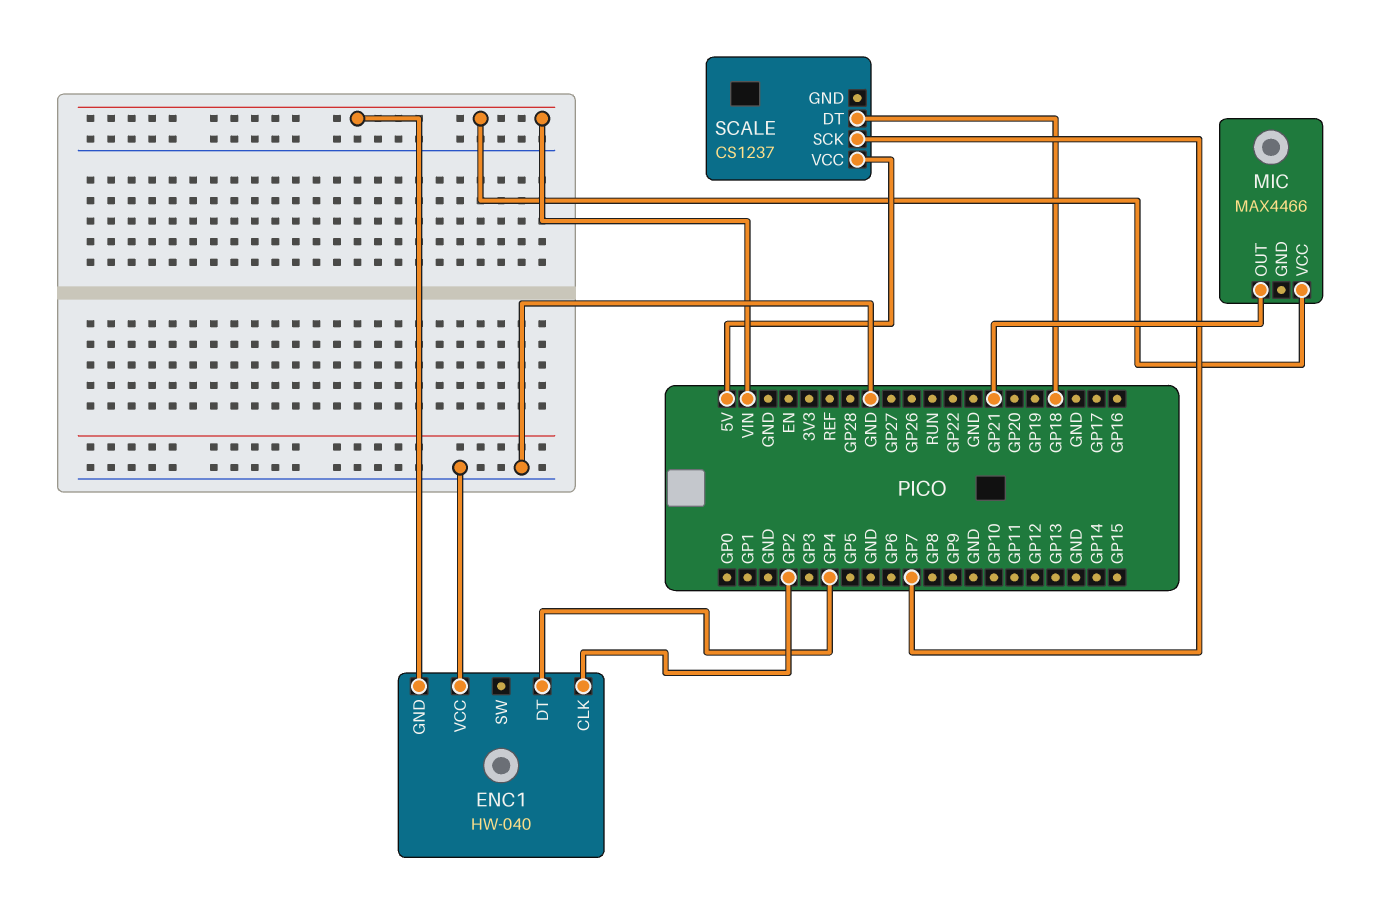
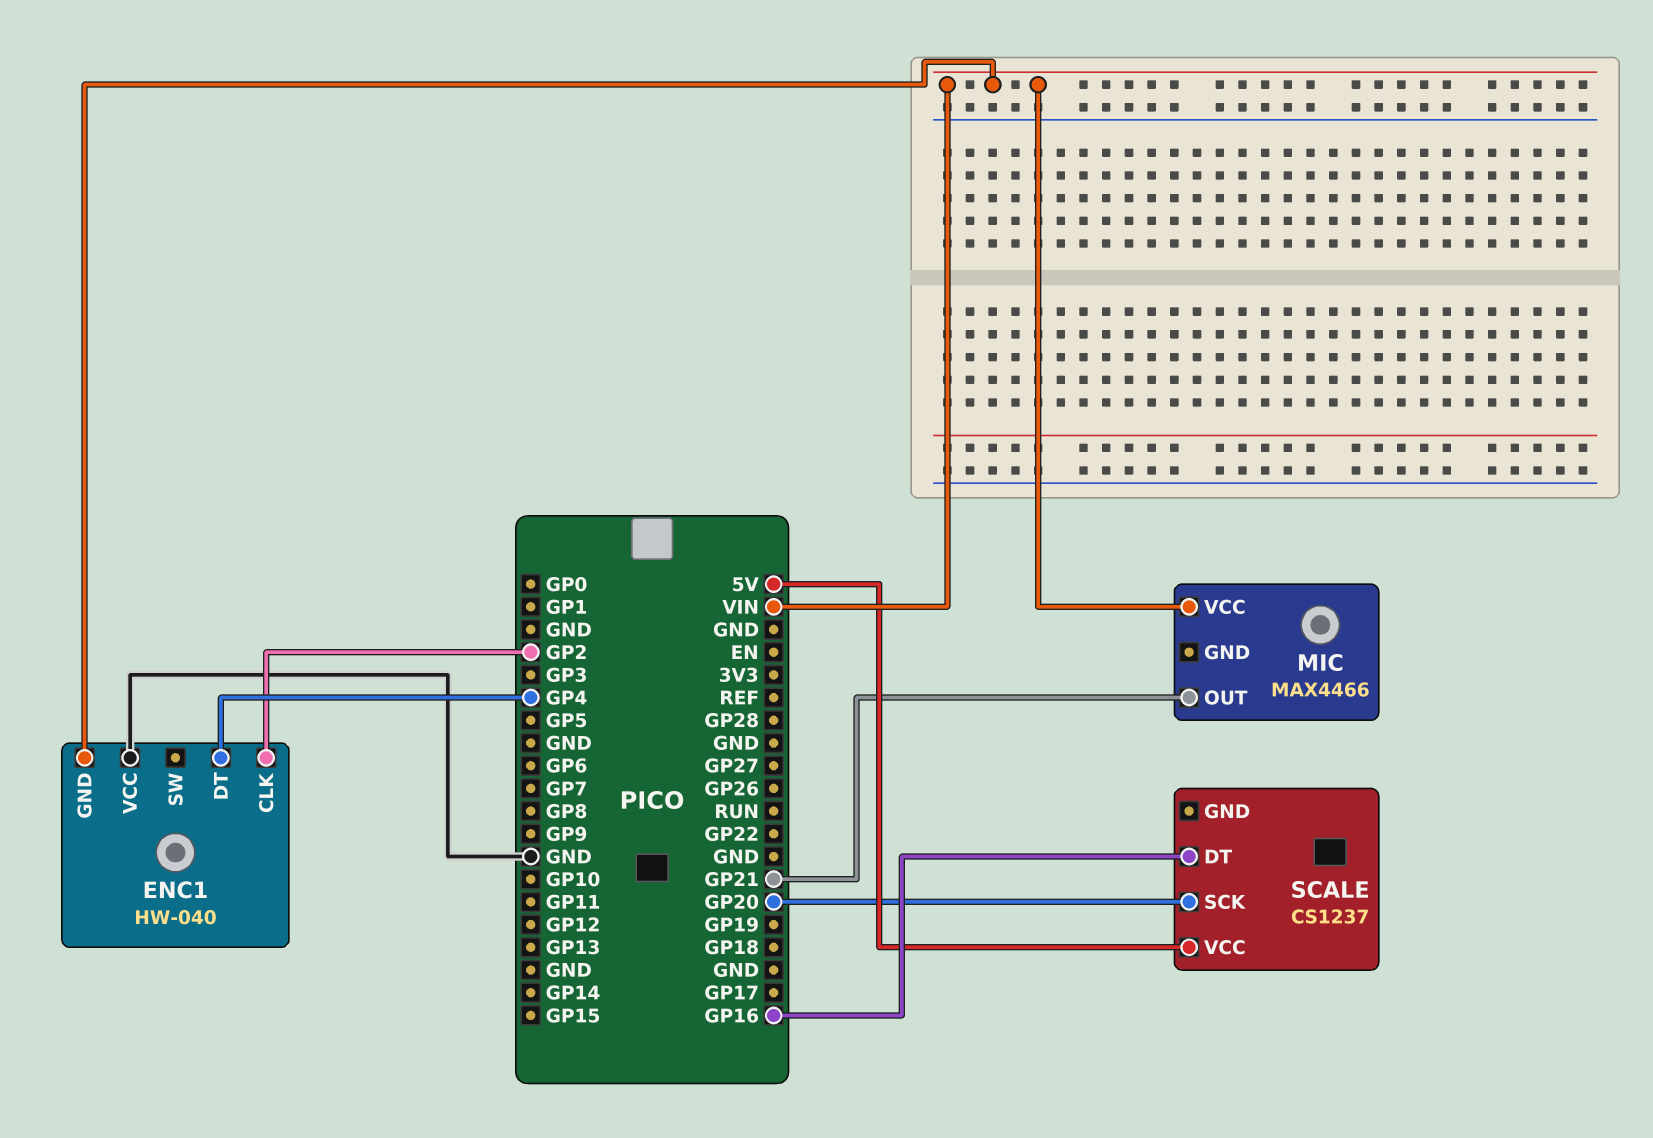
SCALE pin DT: GP18 -> GP16
SCALE pin SCK: GP7 -> GP20

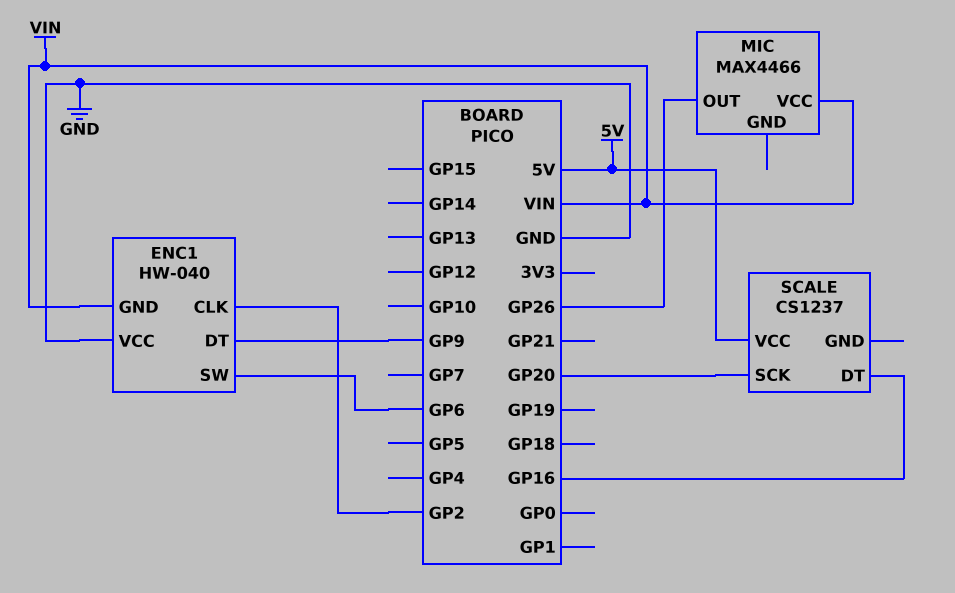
ENC1 pin DT: GP4 -> GP9
ENC1 pin SW: none -> GP6
MIC pin OUT: GP21 -> GP26

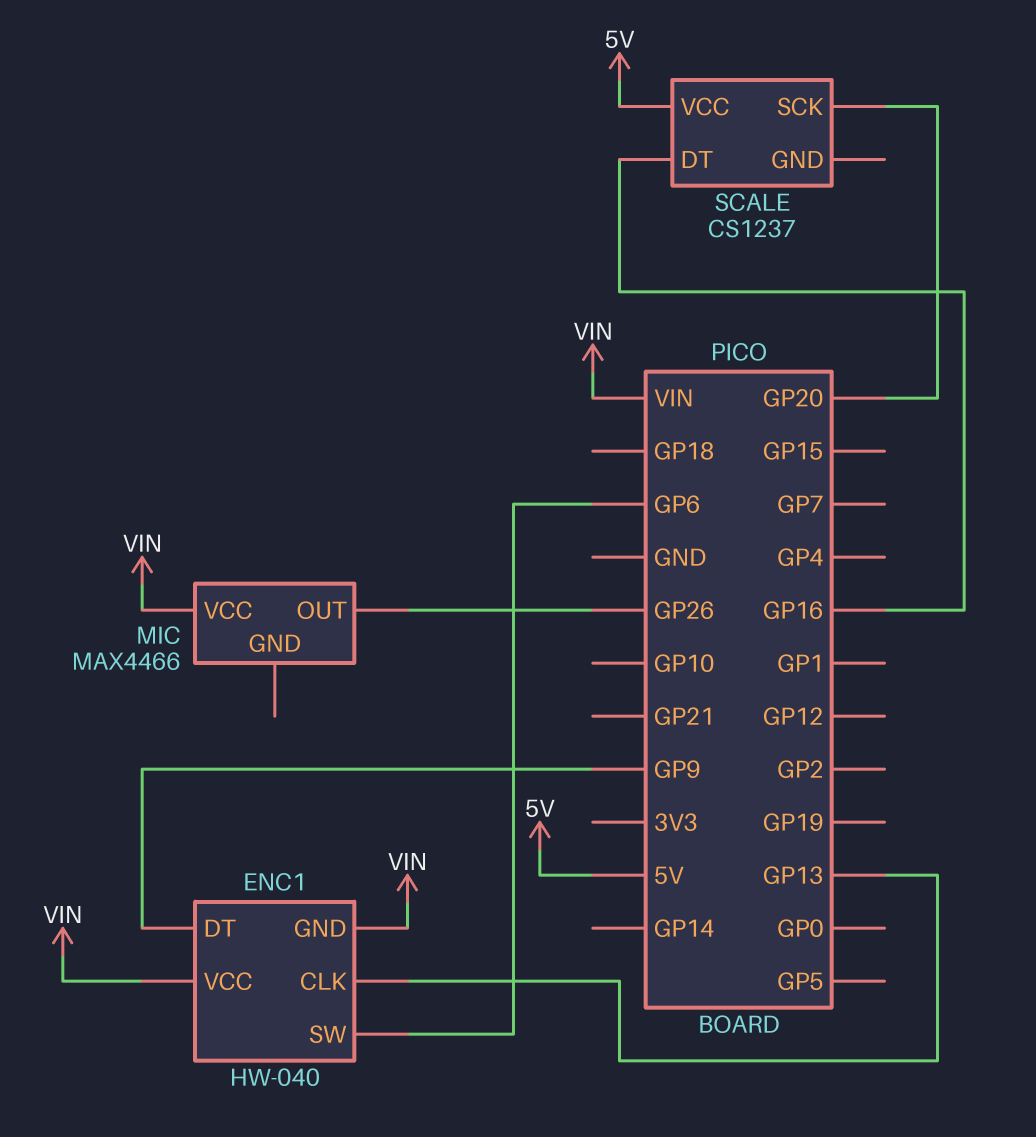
ENC1 pin CLK: GP2 -> GP13
ENC1 pin VCC: GND -> VIN

